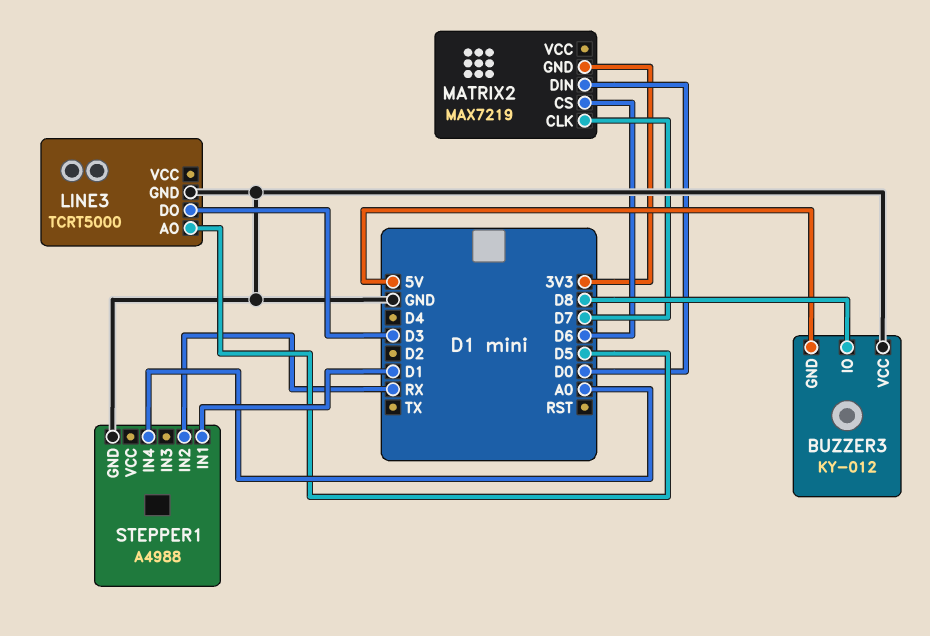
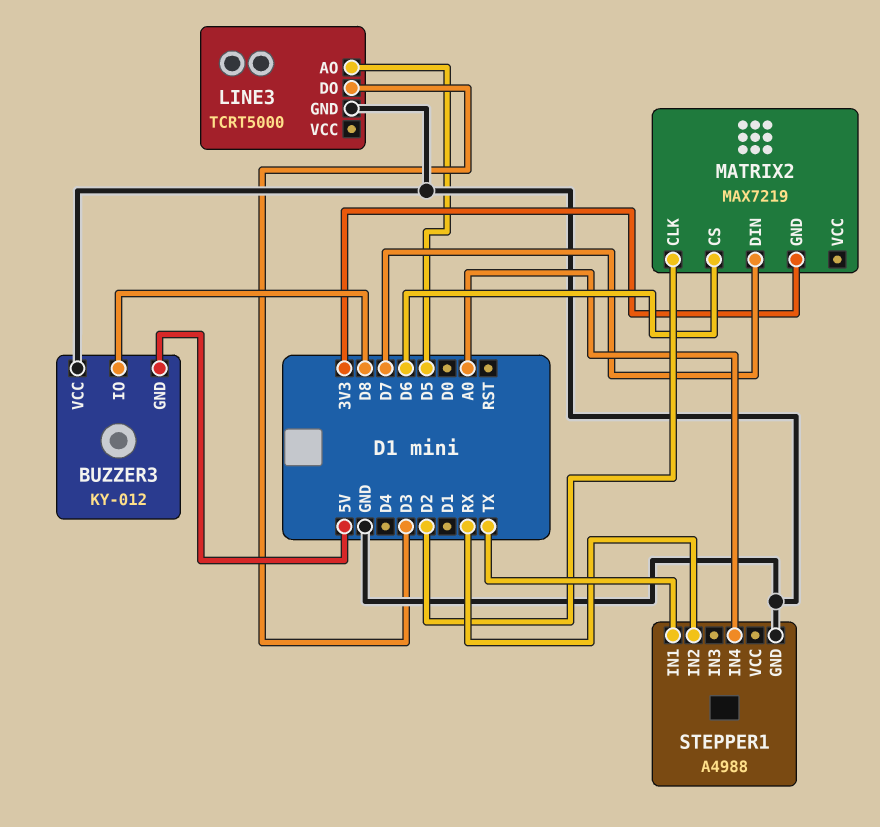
MATRIX2 pin CLK: D7 -> D2
MATRIX2 pin DIN: D0 -> D7
STEPPER1 pin IN1: D1 -> TX

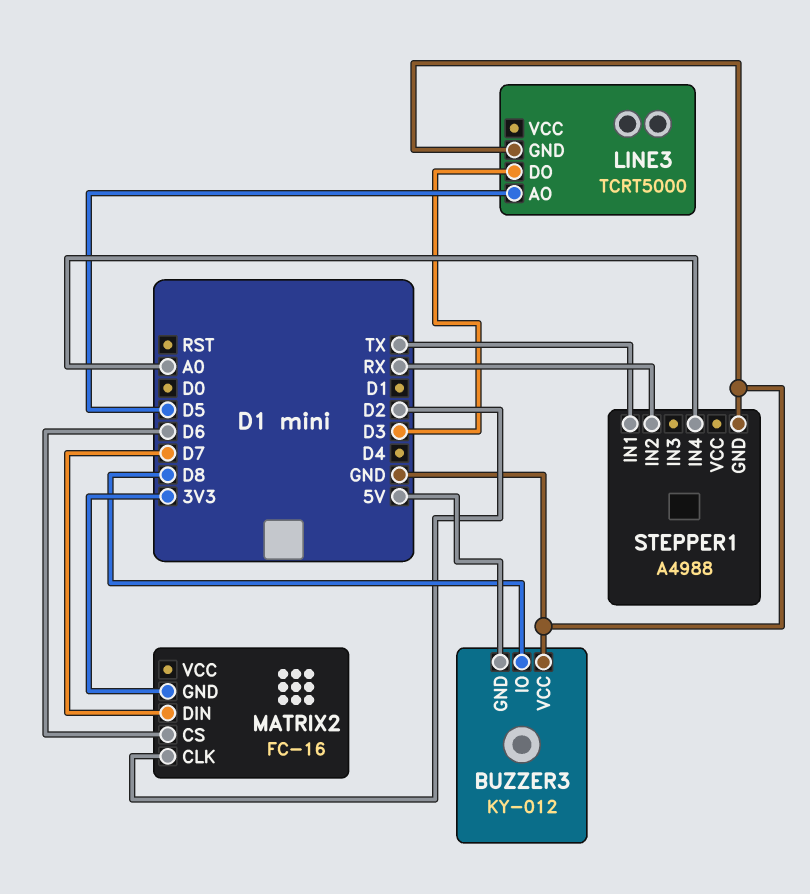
MATRIX2: MAX7219 -> FC-16

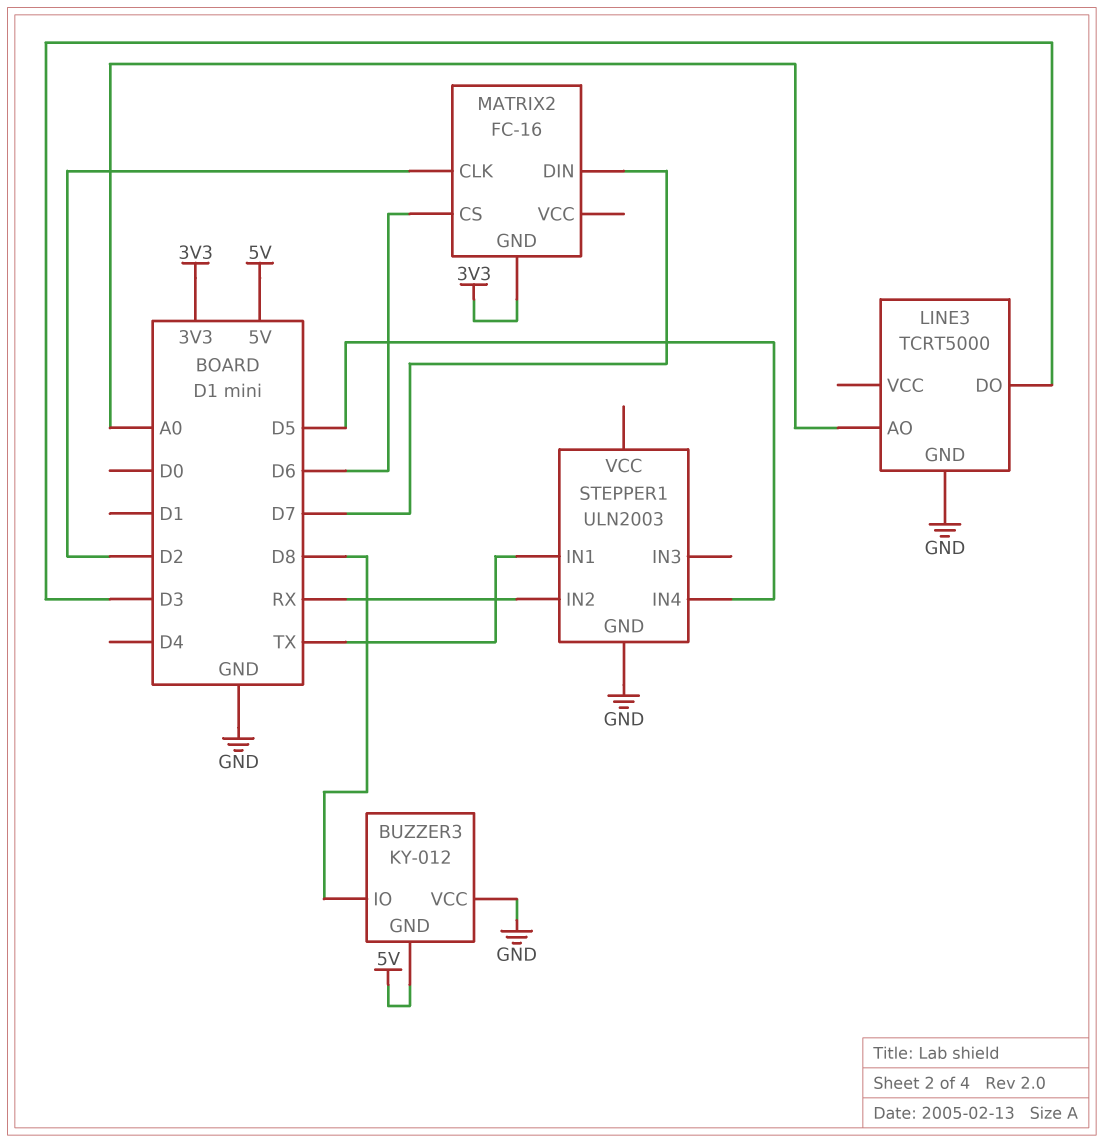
LINE3 pin AO: D5 -> A0
STEPPER1: A4988 -> ULN2003
STEPPER1 pin IN4: A0 -> D5

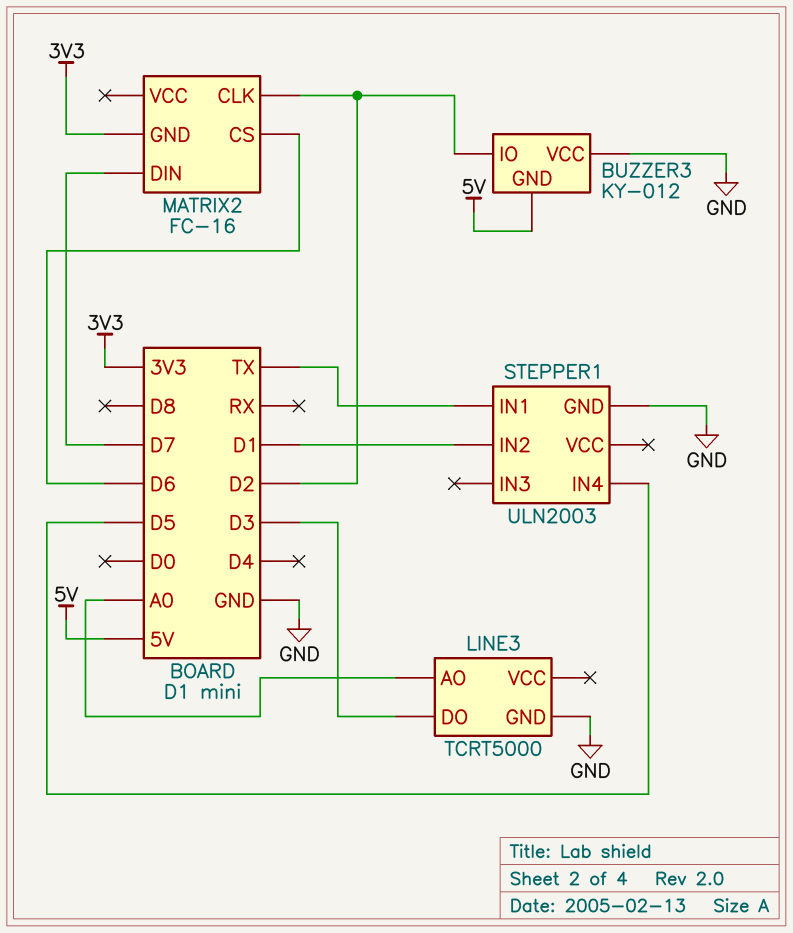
BUZZER3 pin IO: D8 -> D2
STEPPER1 pin IN2: RX -> D1

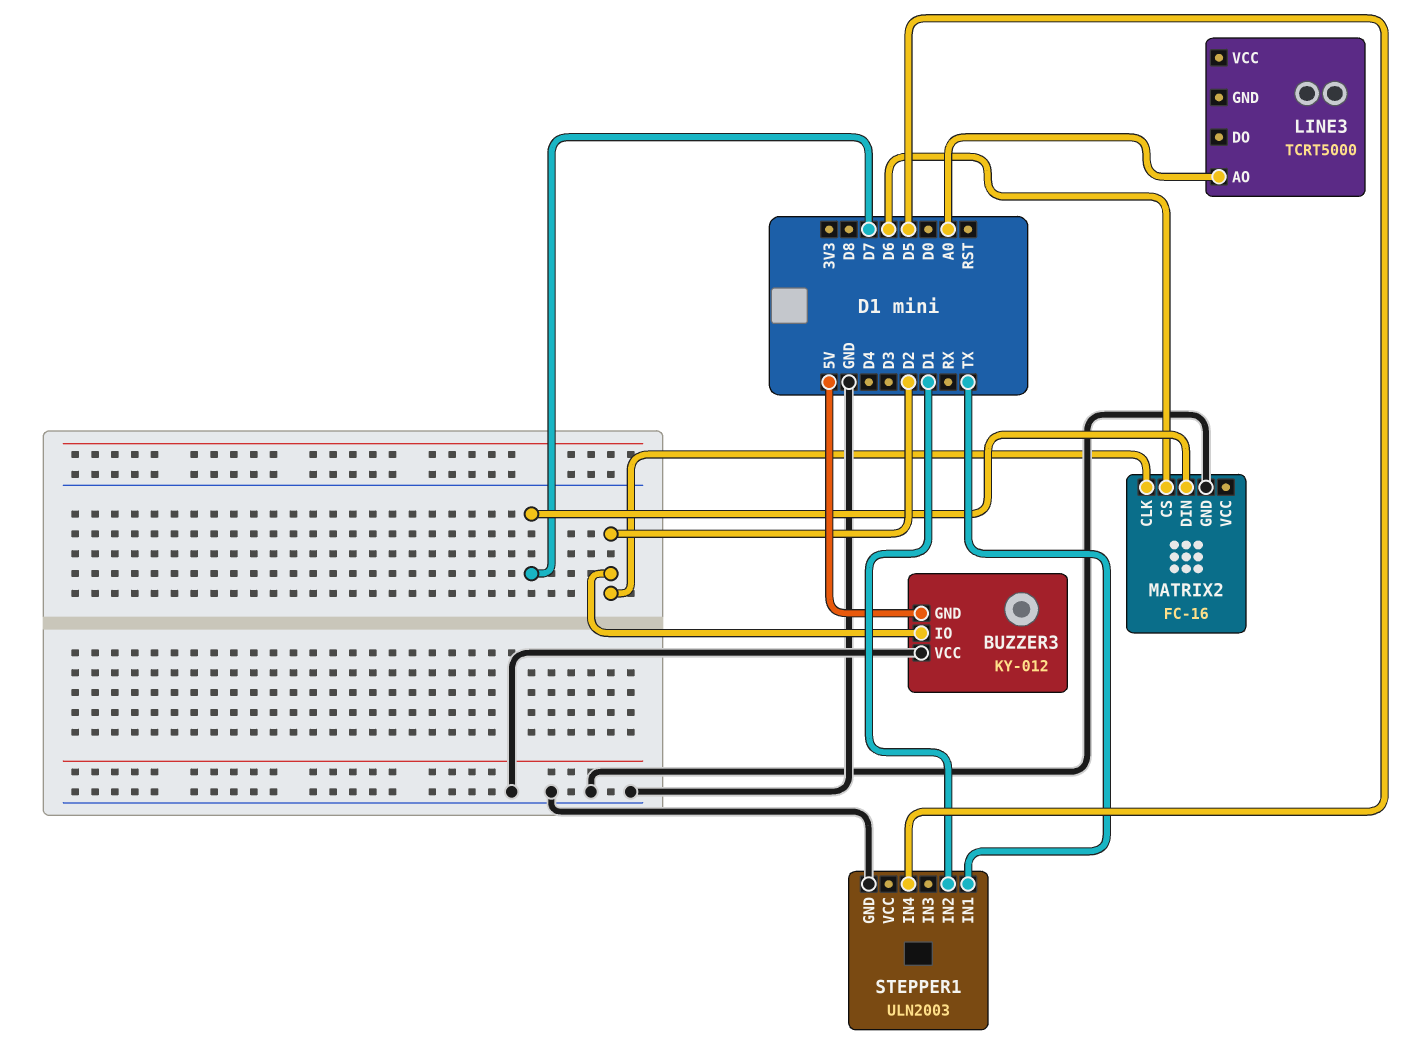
LINE3 pin DO: D3 -> none
LINE3 pin GND: GND -> none
MATRIX2 pin GND: 3V3 -> GND

